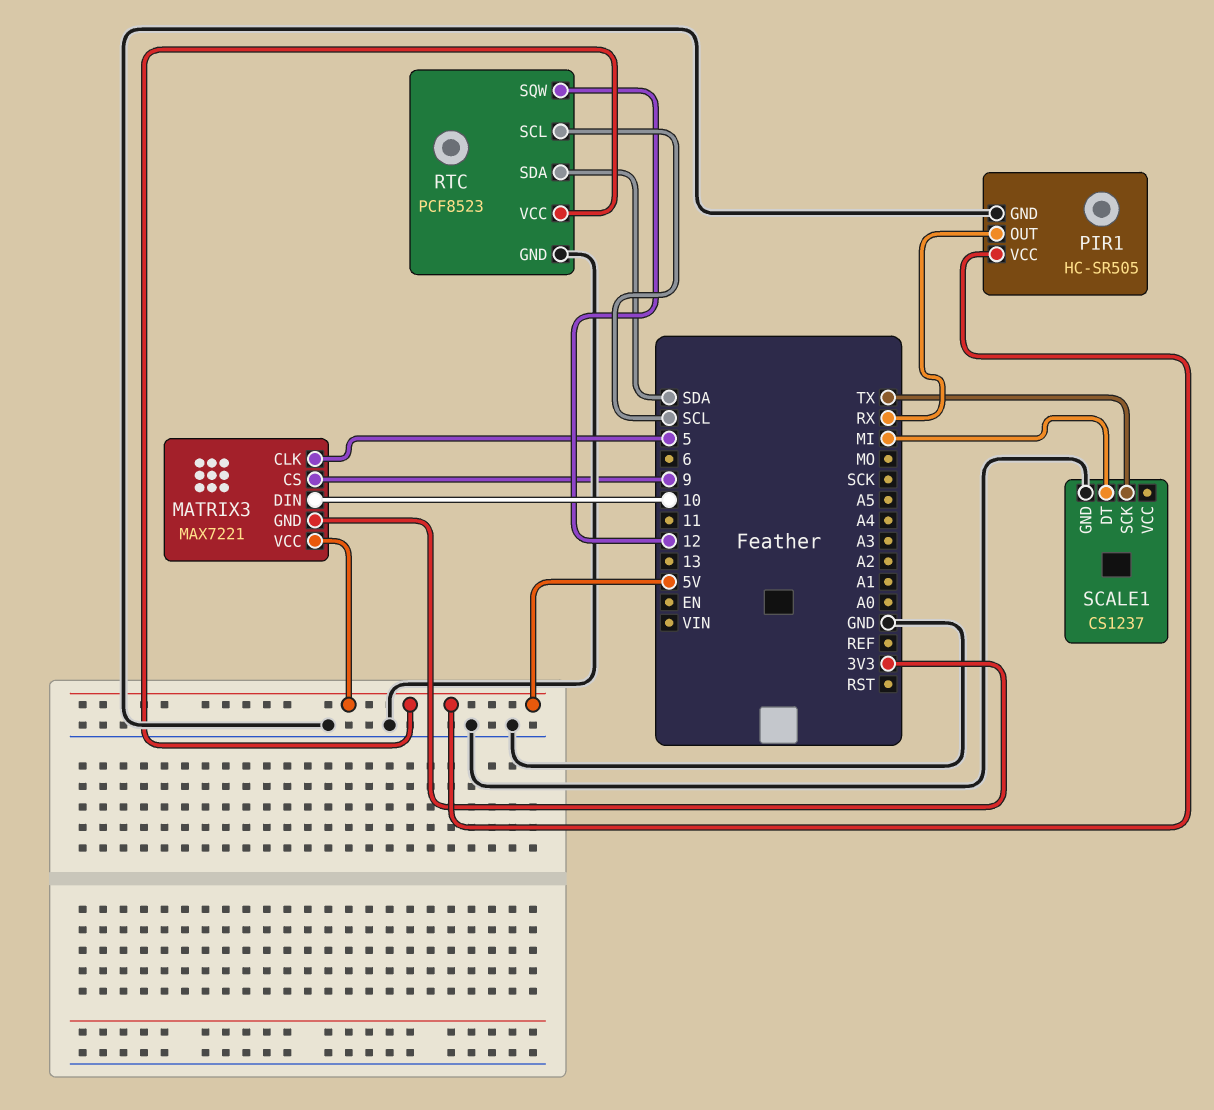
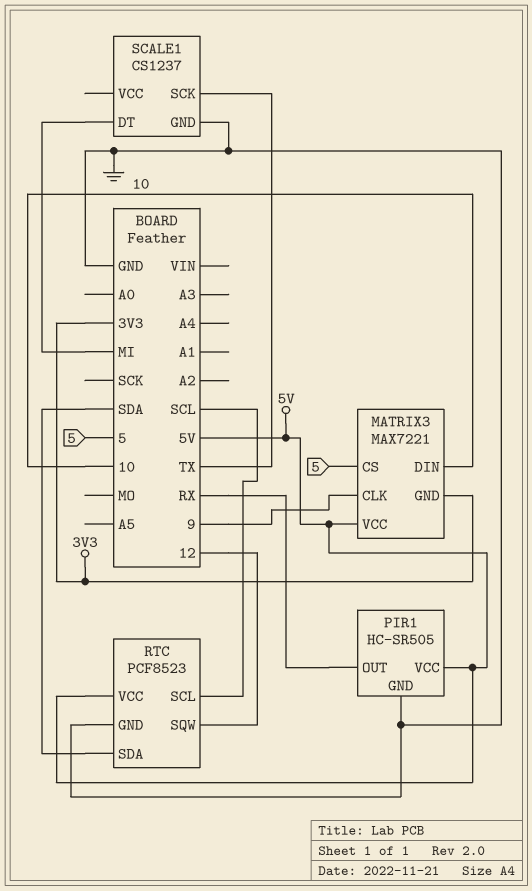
MATRIX3 pin CLK: 5 -> 9
MATRIX3 pin CS: 9 -> 5

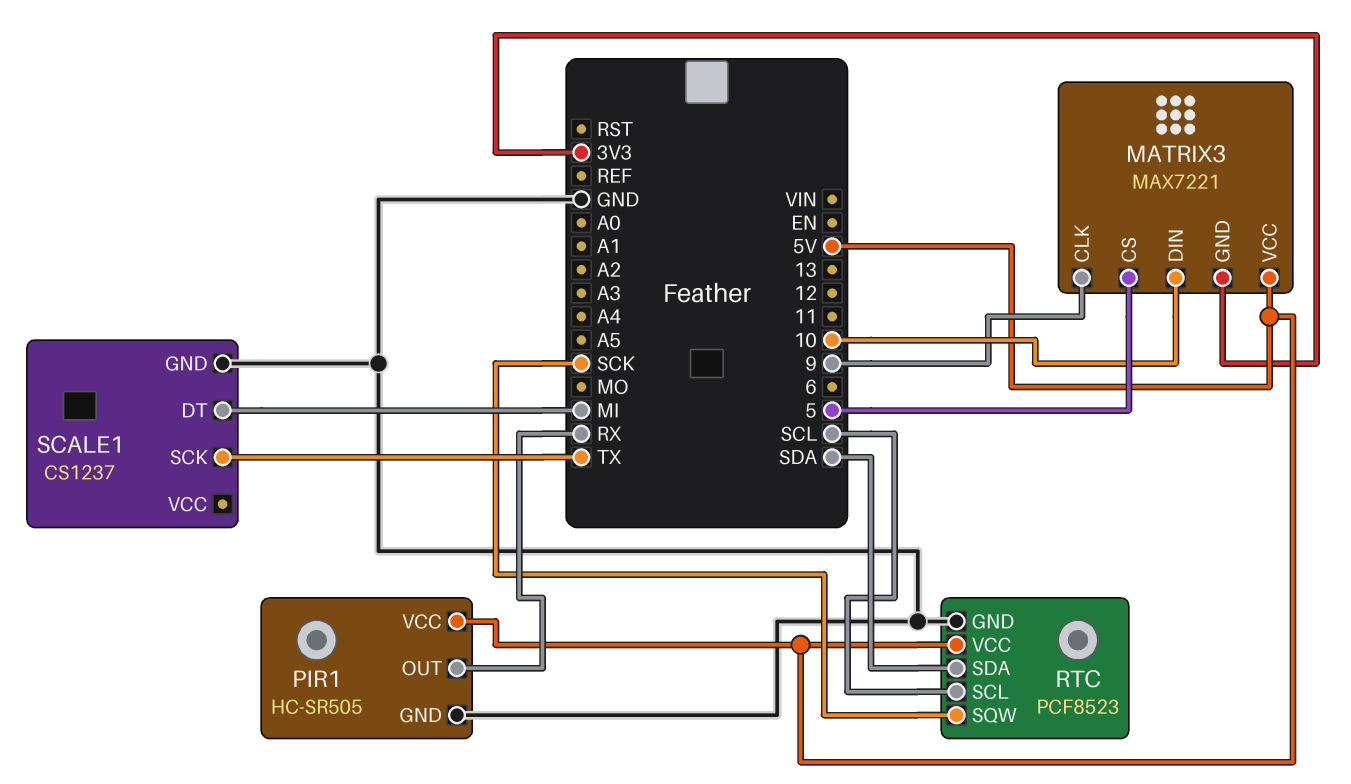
RTC pin SQW: 12 -> SCK

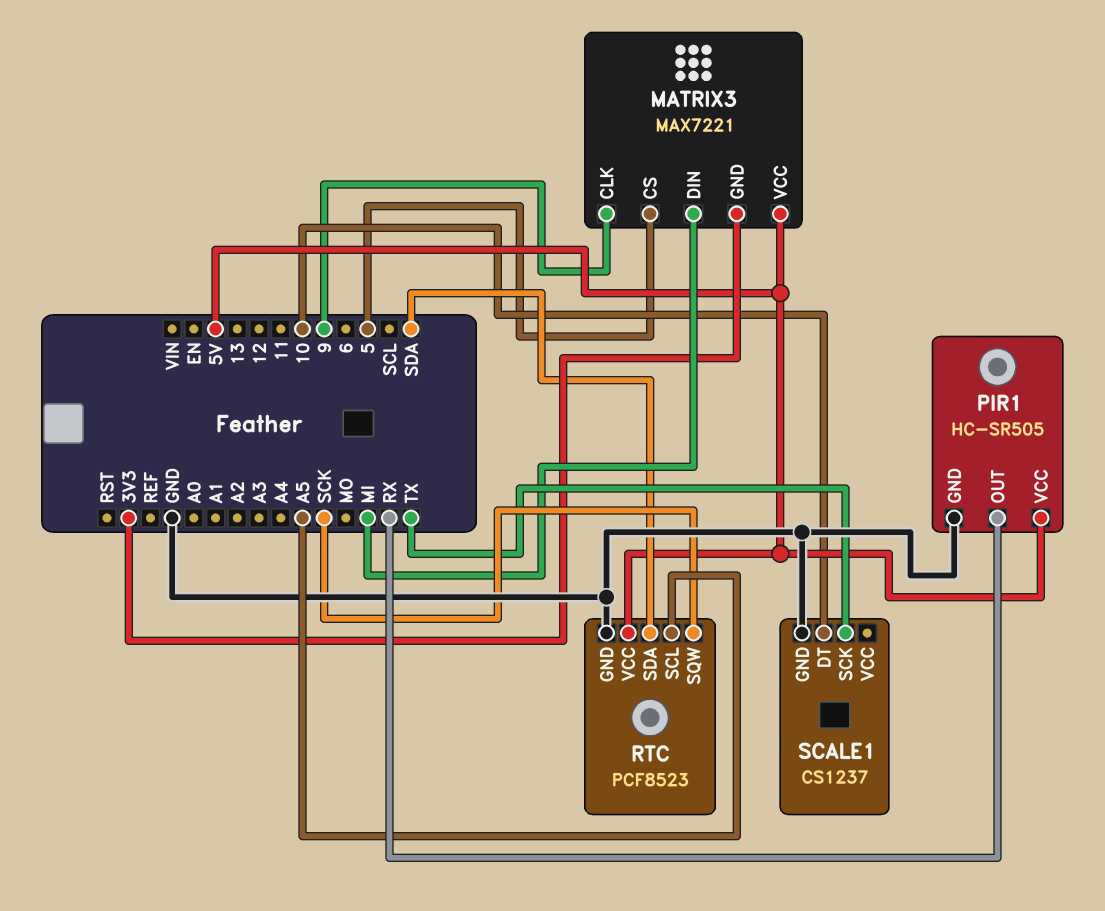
MATRIX3 pin DIN: 10 -> MI
RTC pin SCL: SCL -> A5
SCALE1 pin DT: MI -> 10

